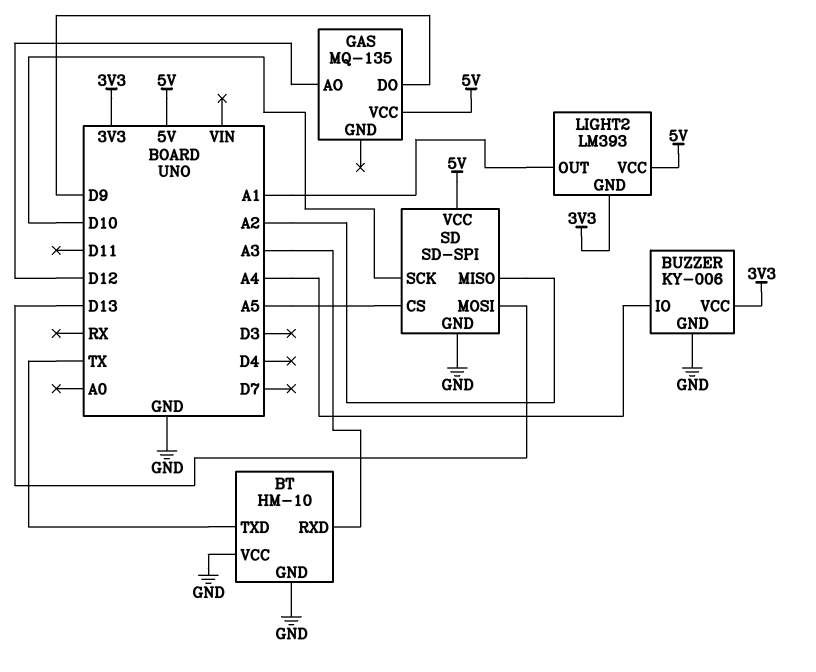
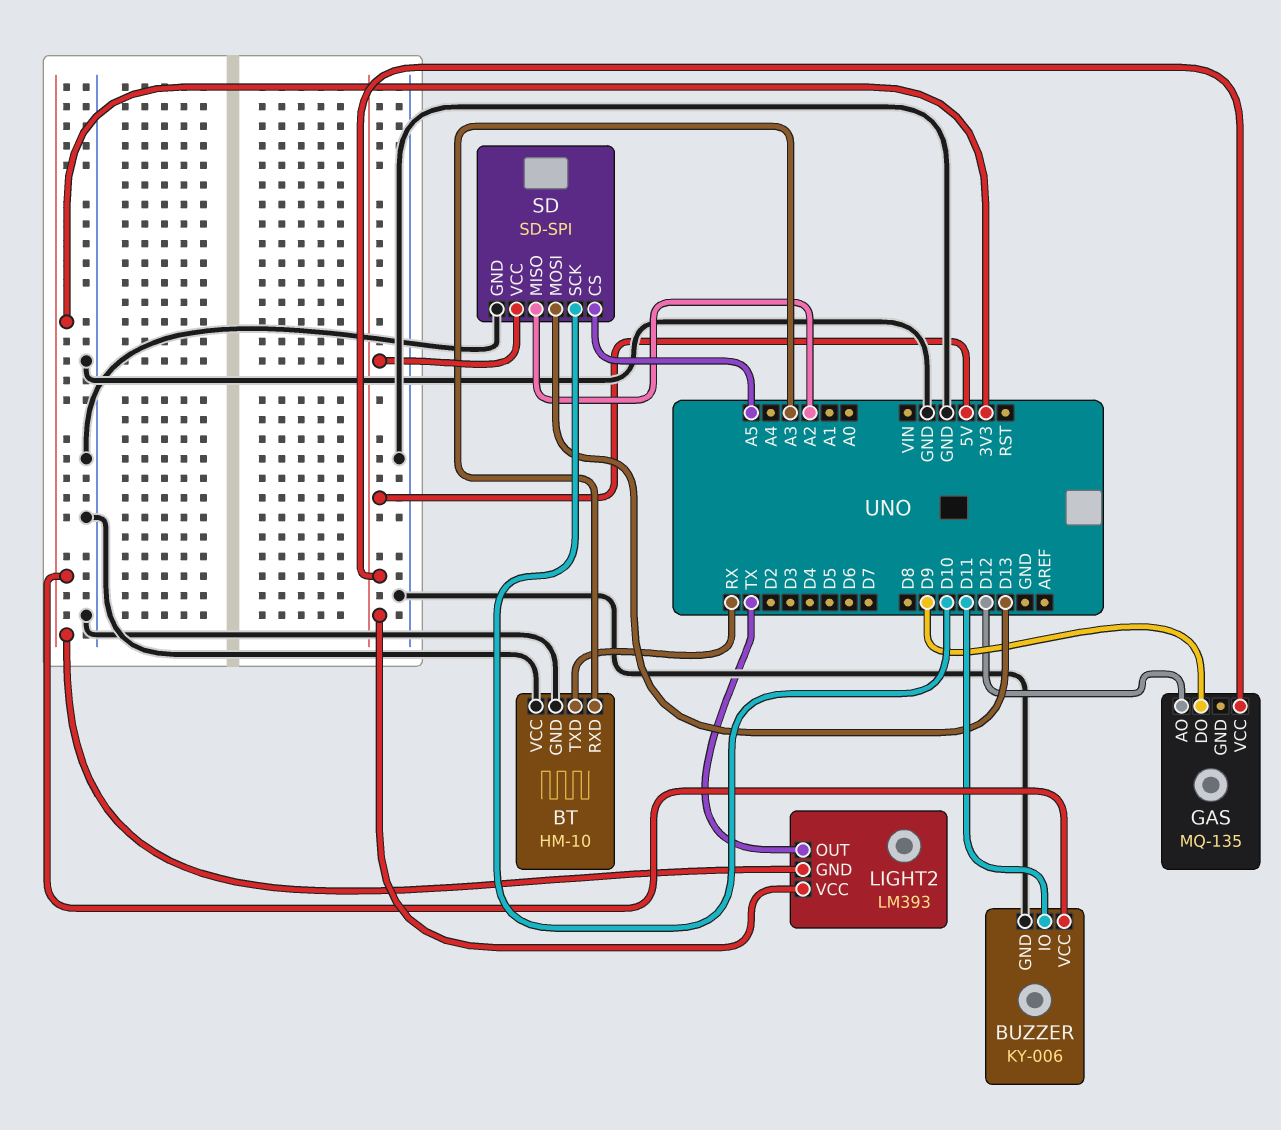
BT pin TXD: TX -> RX
BUZZER pin IO: A4 -> D11
LIGHT2 pin OUT: A1 -> TX

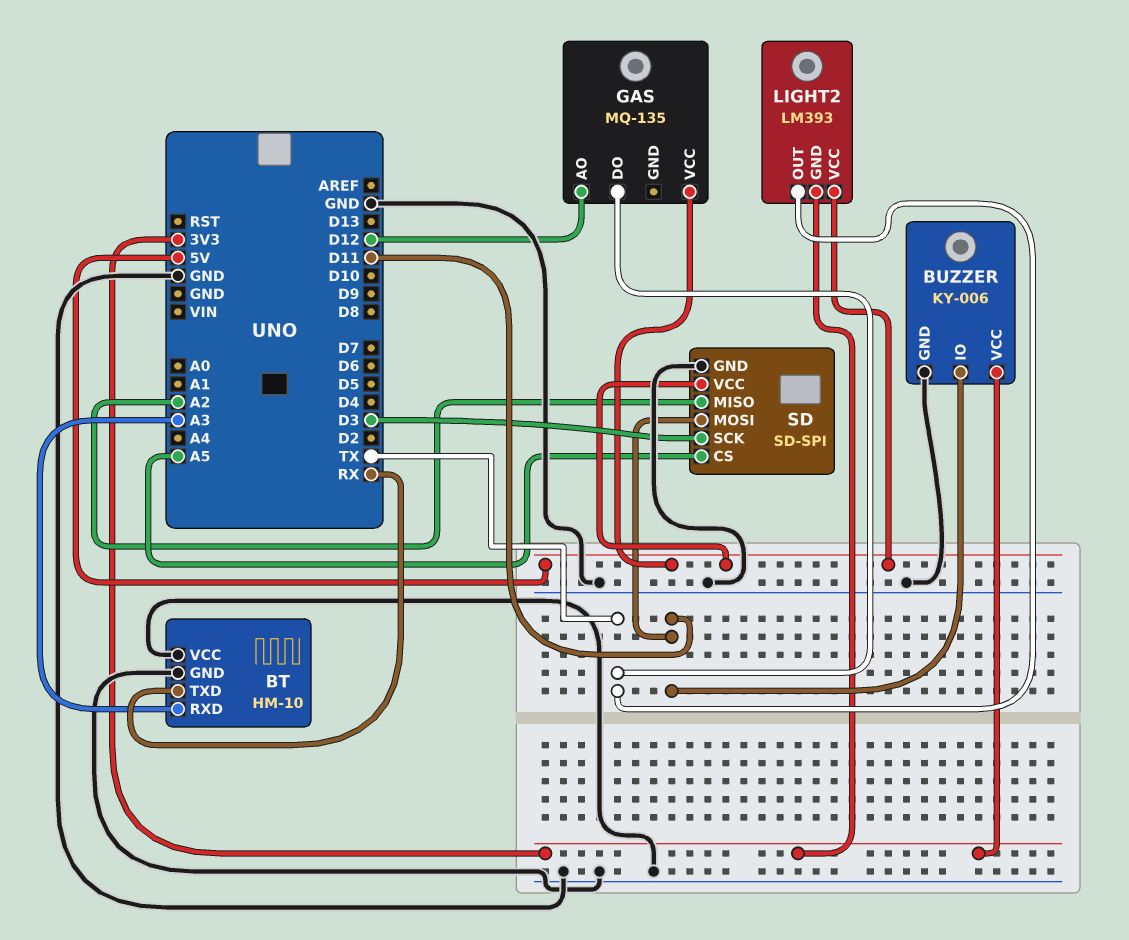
GAS pin DO: D9 -> TX
SD pin MOSI: D13 -> D11
SD pin SCK: D10 -> D3

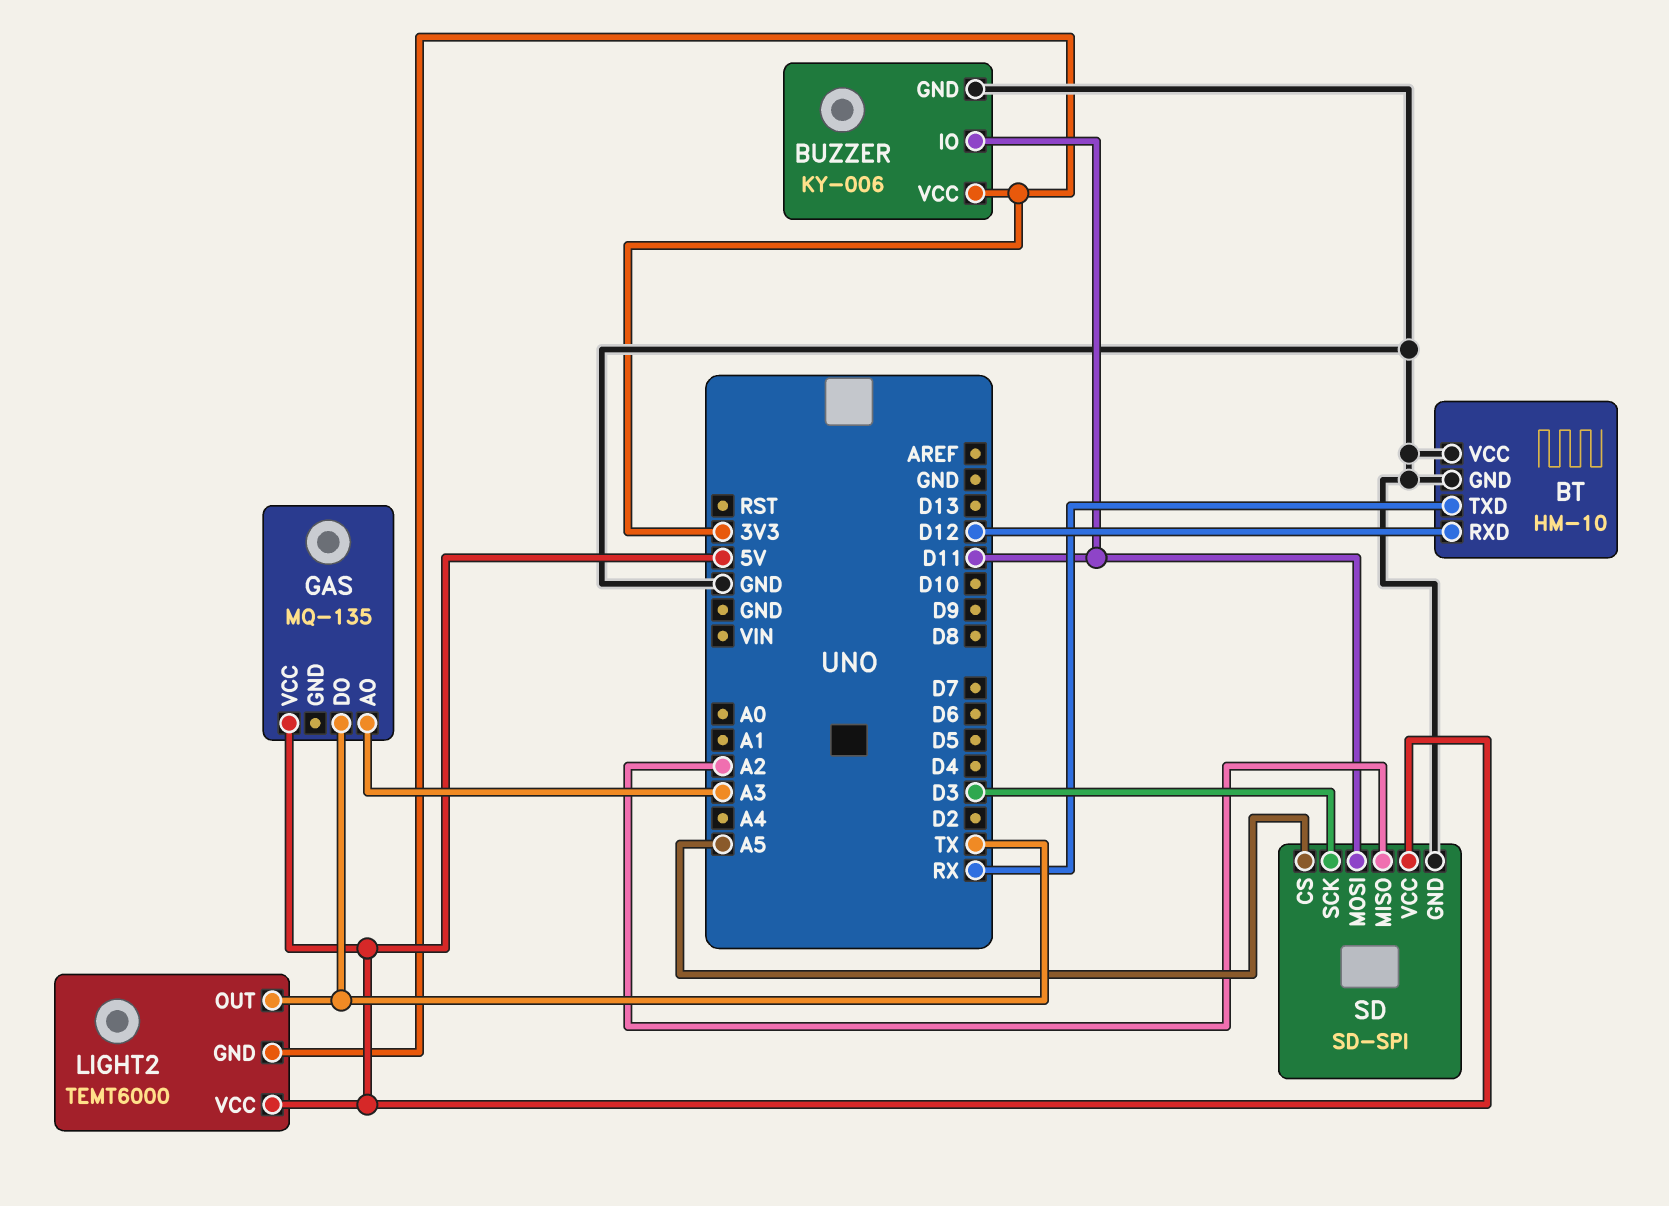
BT pin RXD: A3 -> D12
GAS pin AO: D12 -> A3
LIGHT2: LM393 -> TEMT6000

